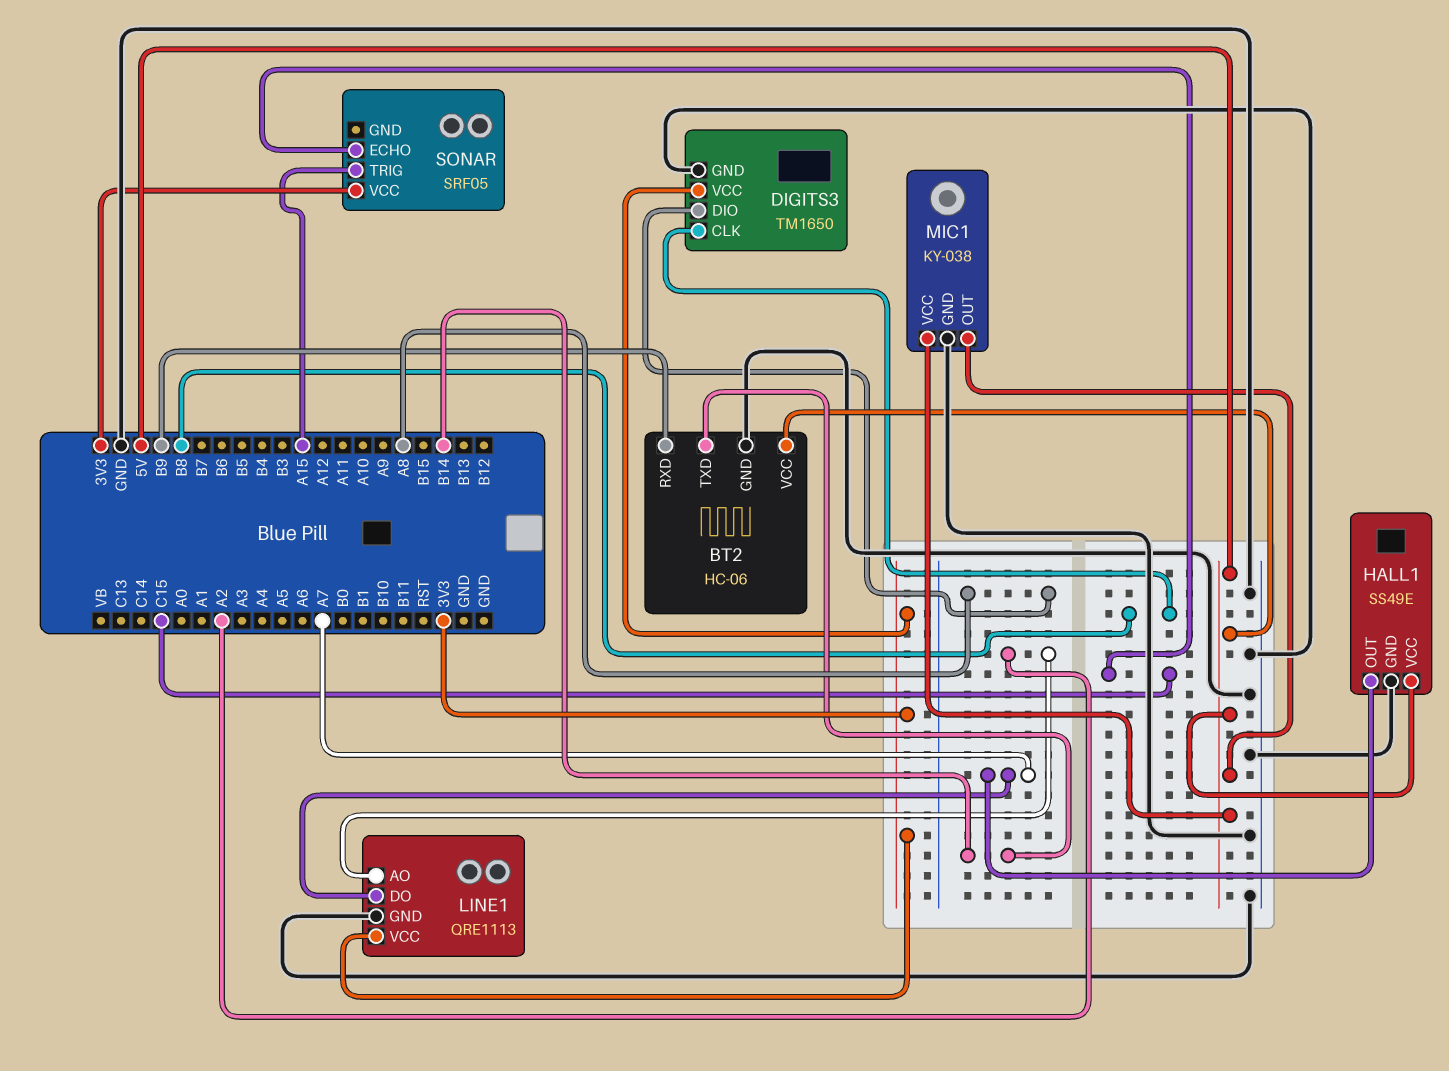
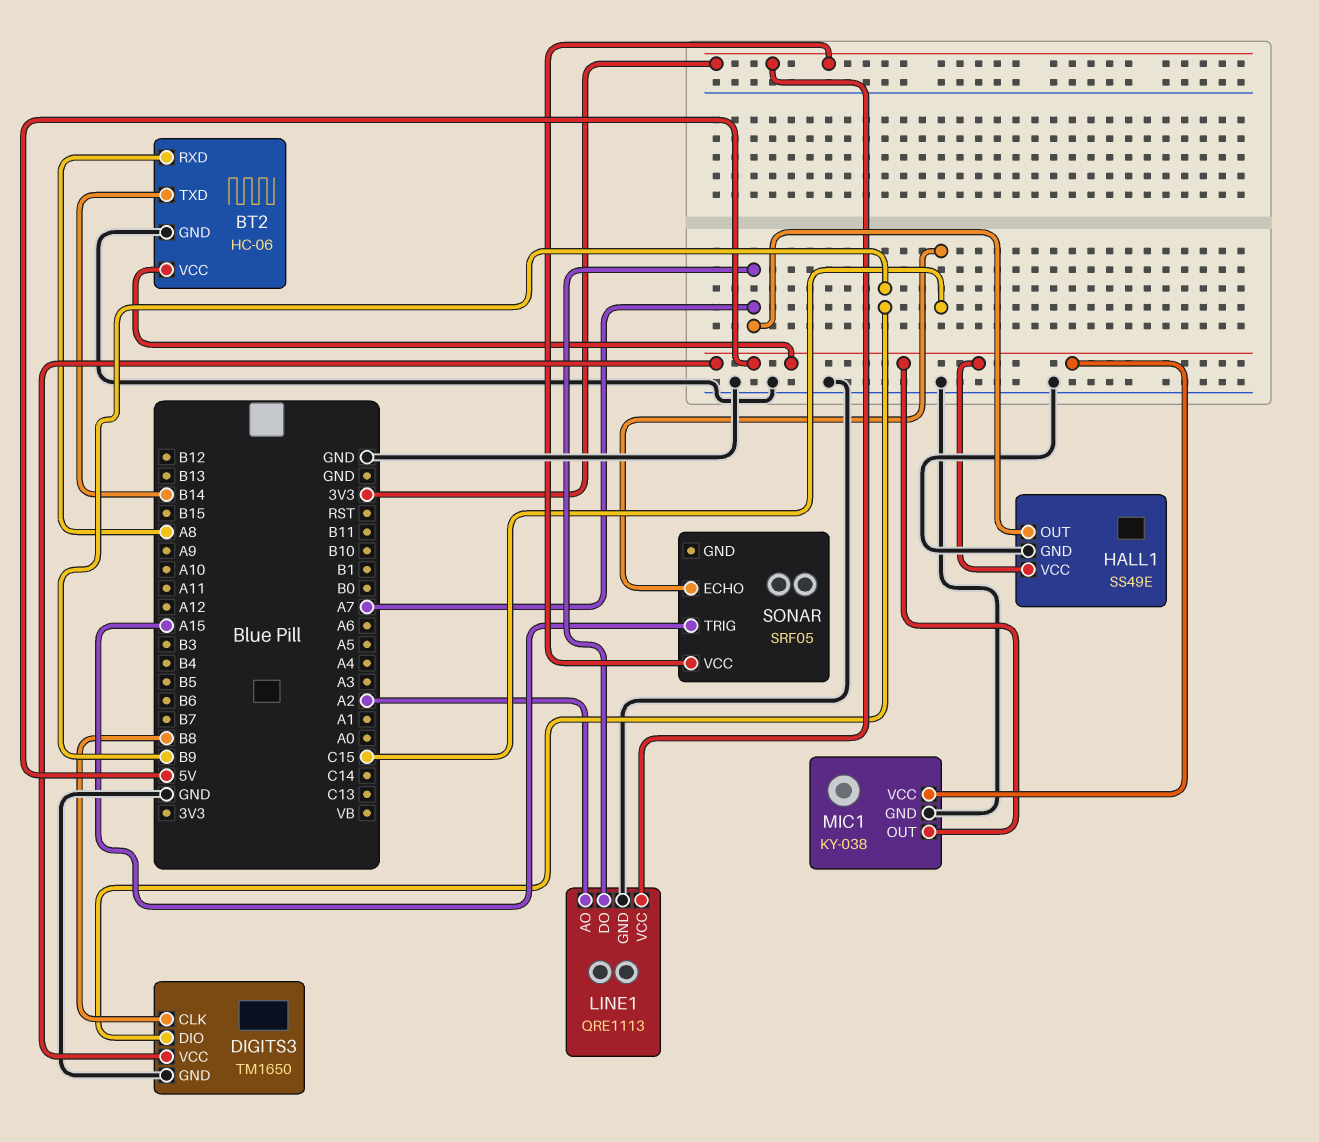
BT2 pin RXD: B9 -> A8
DIGITS3 pin DIO: A8 -> B9
DIGITS3 pin VCC: 3V3 -> 5V

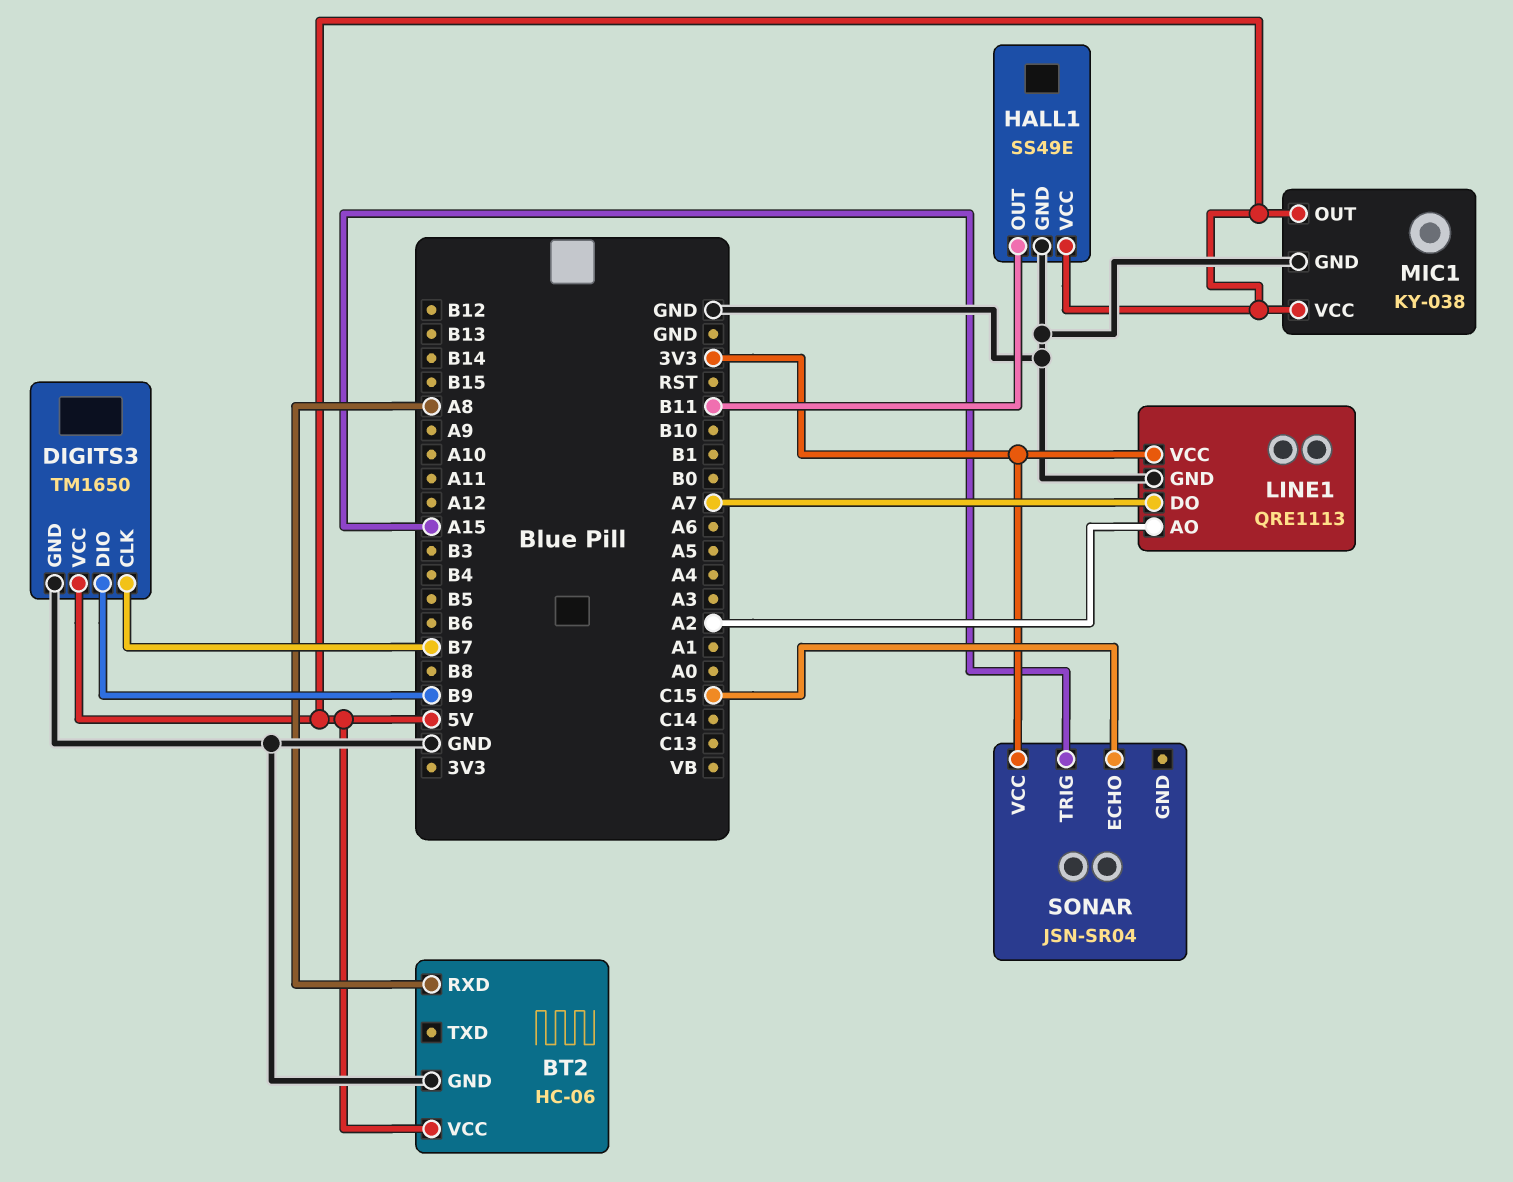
BT2 pin TXD: B14 -> none
DIGITS3 pin CLK: B8 -> B7
HALL1 pin OUT: A7 -> B11
SONAR: SRF05 -> JSN-SR04

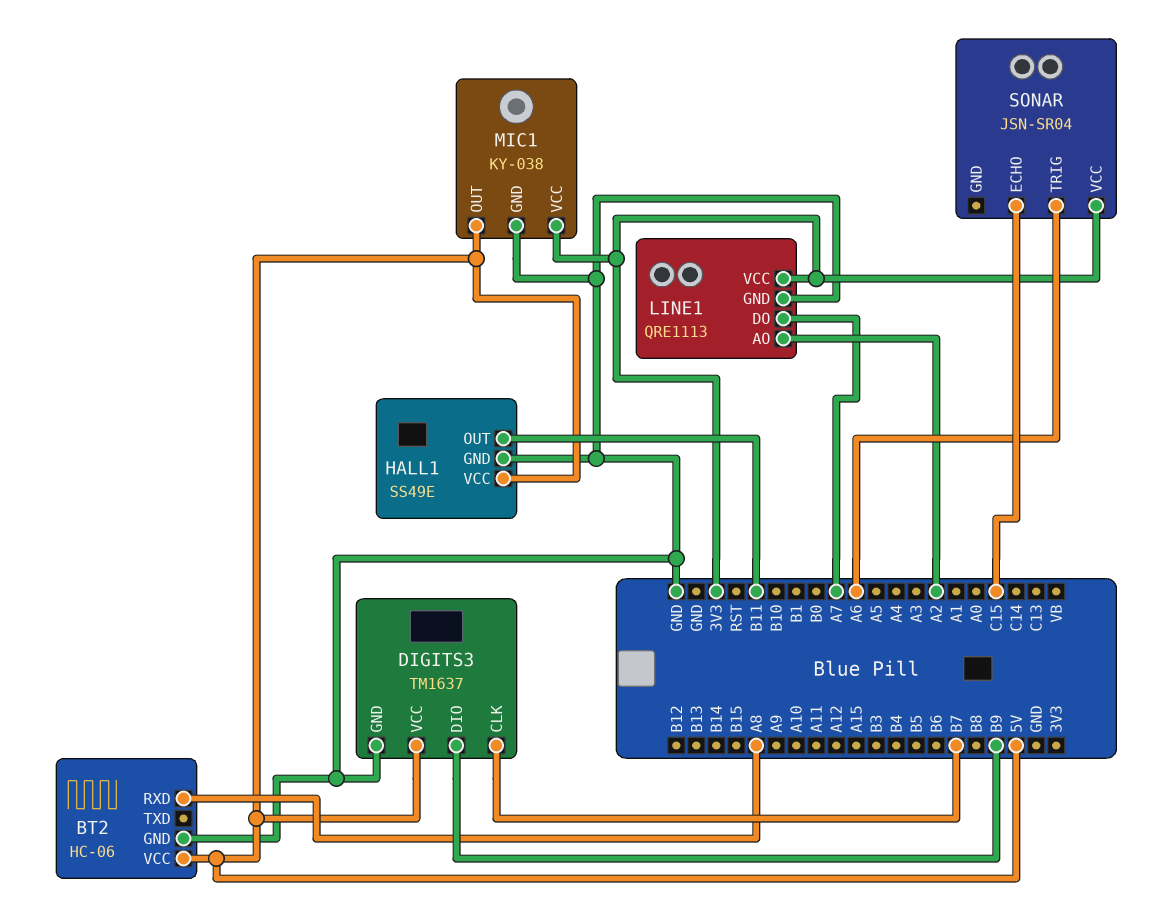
DIGITS3: TM1650 -> TM1637
MIC1 pin VCC: 5V -> 3V3
SONAR pin TRIG: A15 -> A6

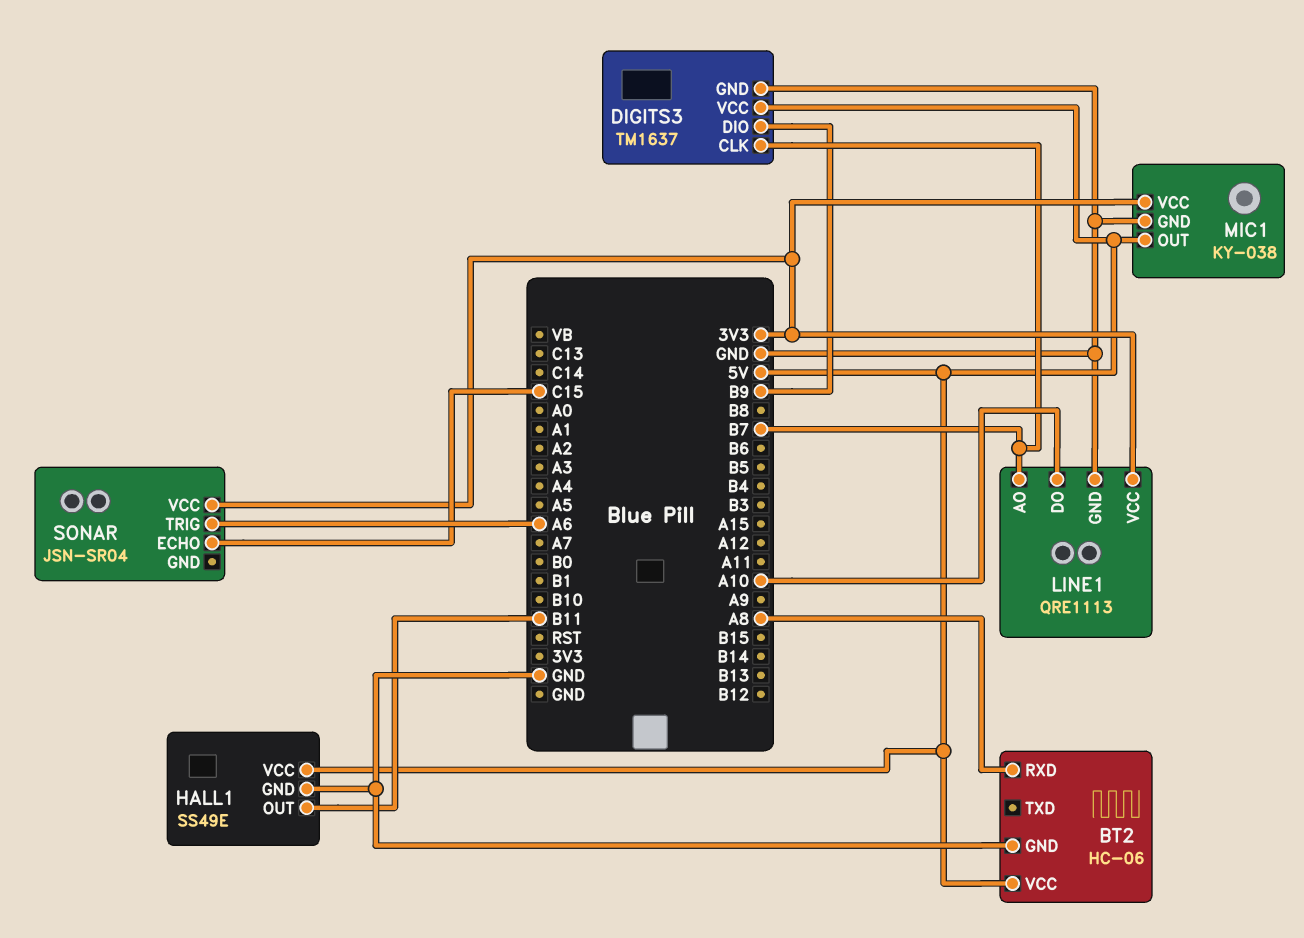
LINE1 pin AO: A2 -> B7
LINE1 pin DO: A7 -> A10

